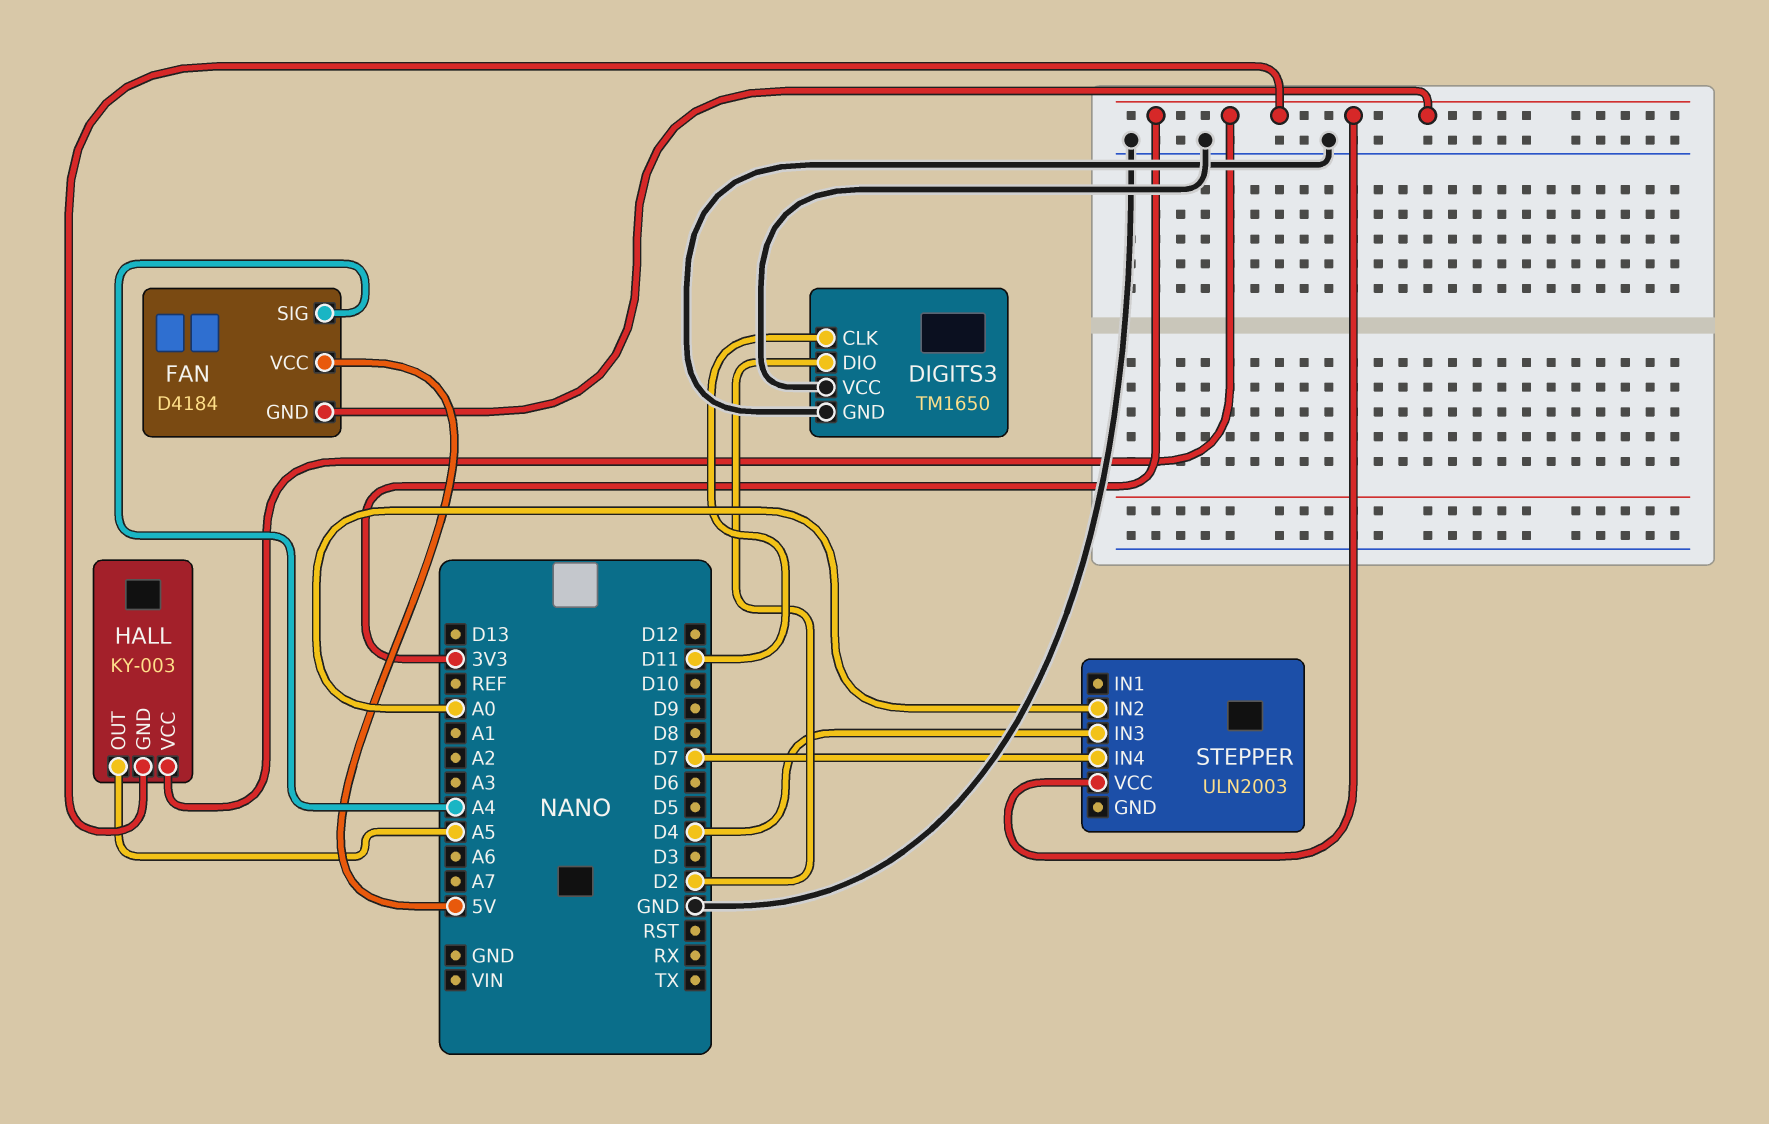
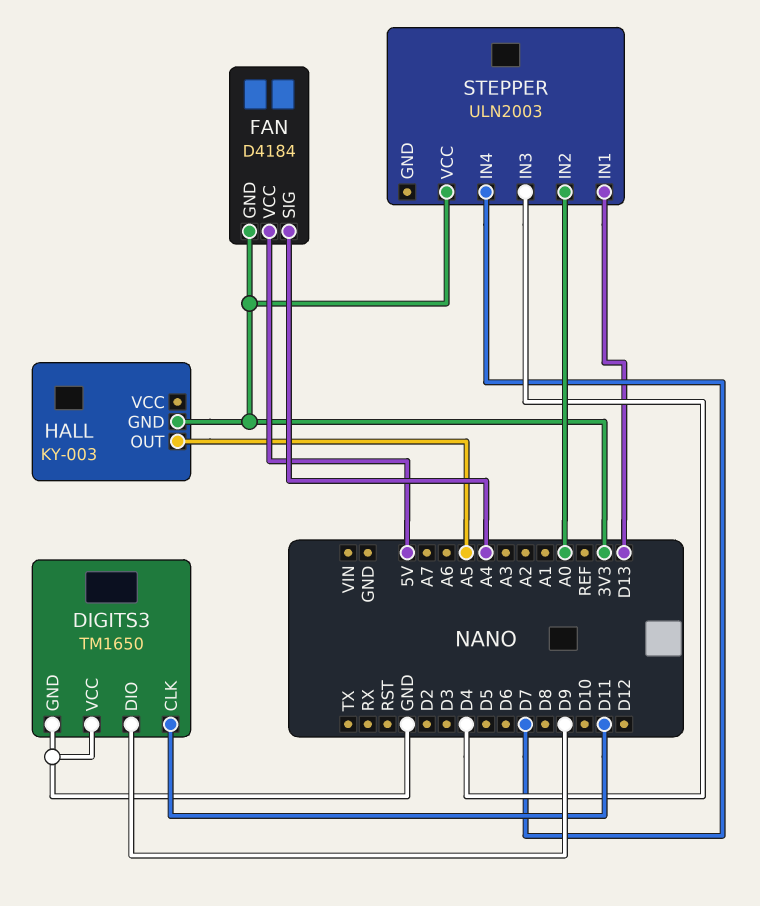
DIGITS3 pin DIO: D2 -> D9
HALL pin VCC: 3V3 -> none
STEPPER pin IN1: none -> D13

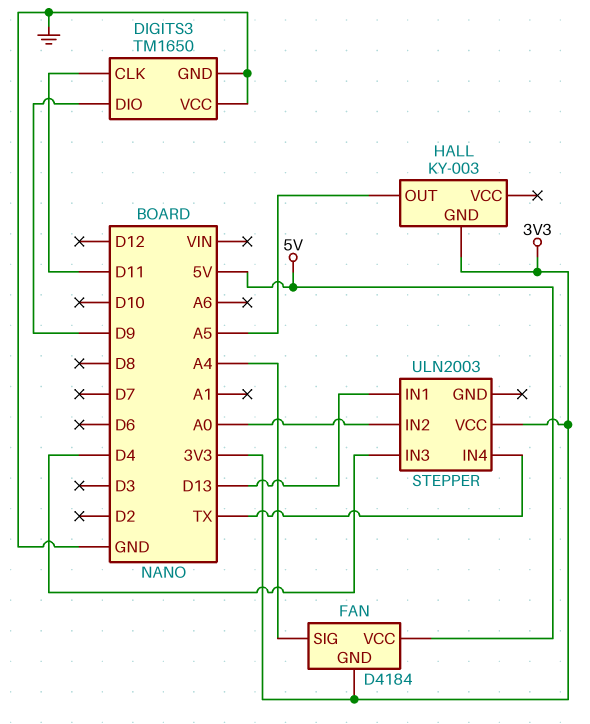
STEPPER pin IN4: D7 -> TX

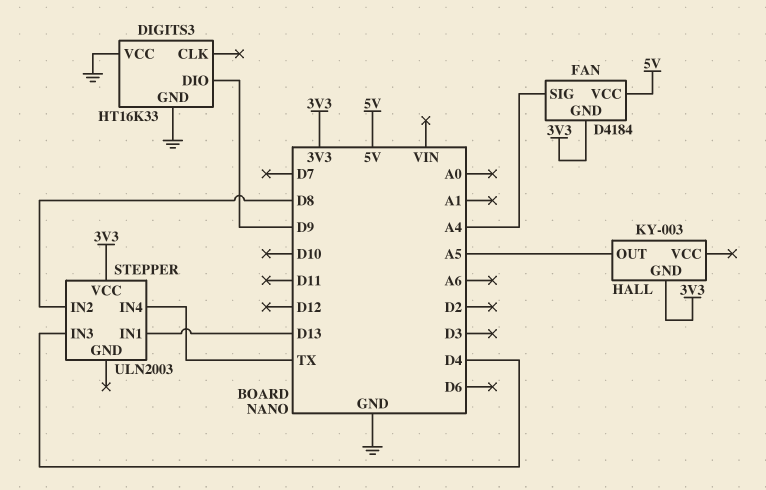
DIGITS3: TM1650 -> HT16K33
DIGITS3 pin CLK: D11 -> none
STEPPER pin IN2: A0 -> D8

